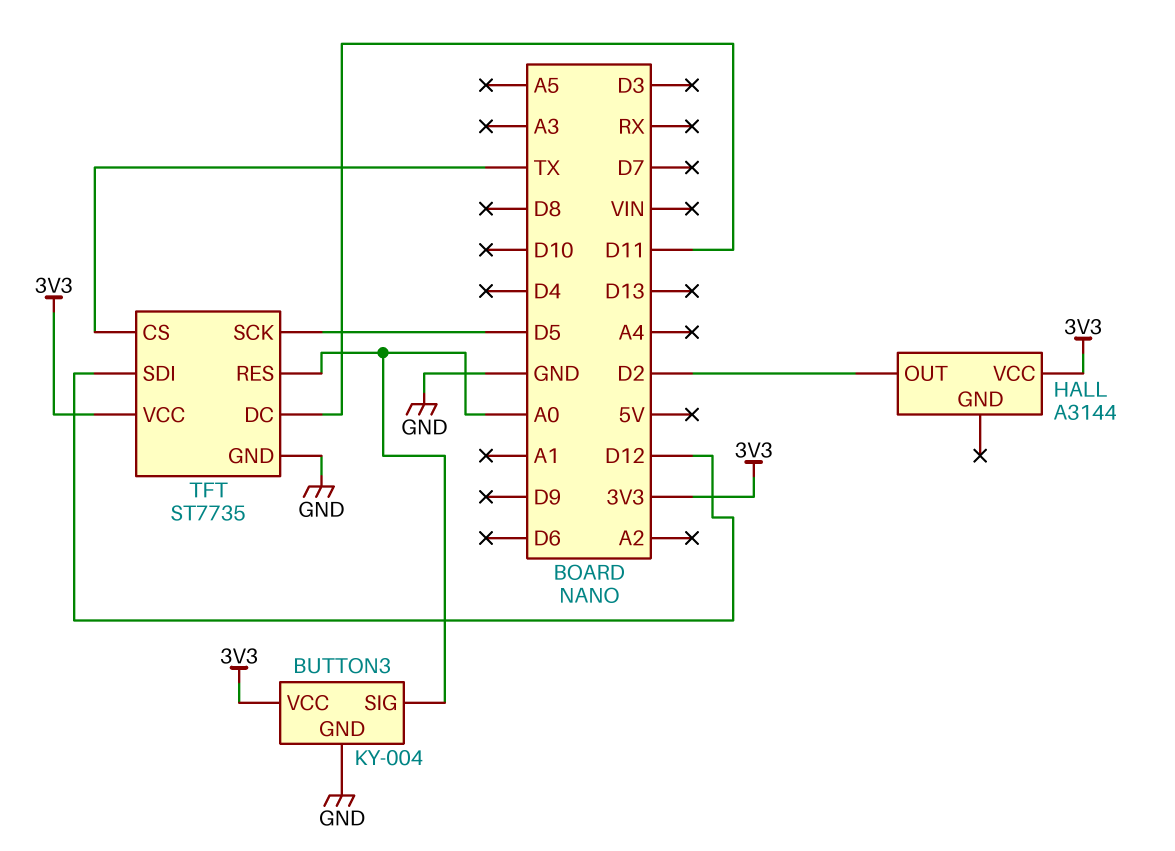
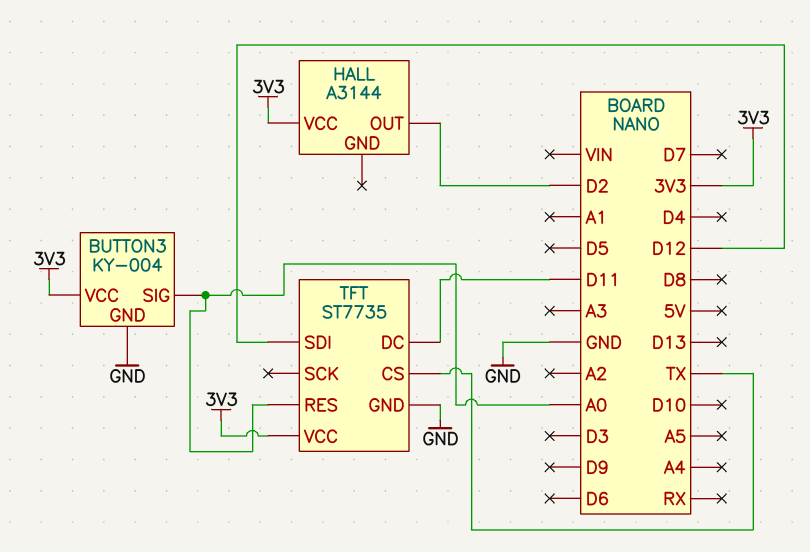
TFT pin SCK: D5 -> none

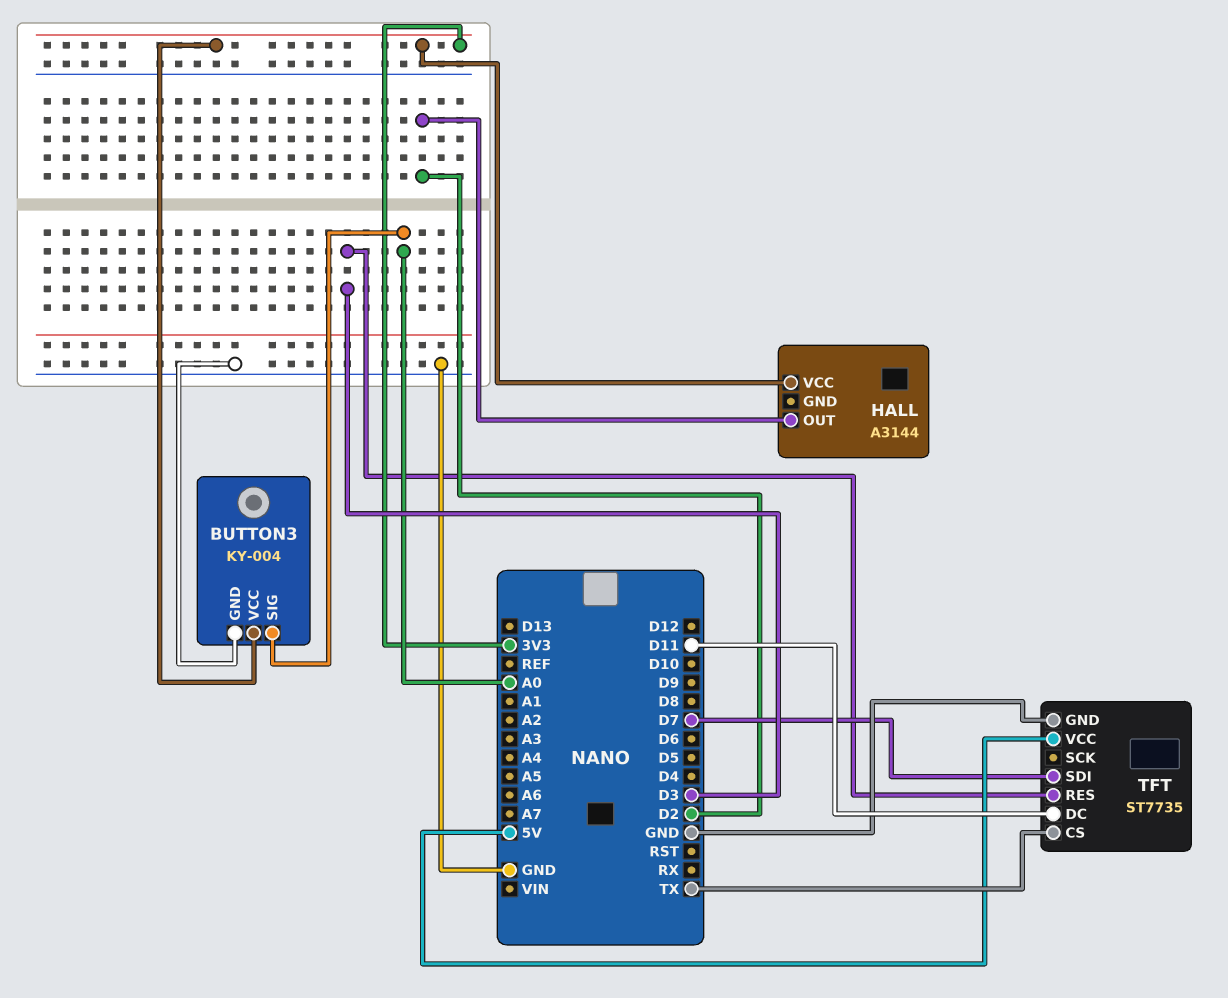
TFT pin RES: A0 -> D3
TFT pin SDI: D12 -> D7
TFT pin VCC: 3V3 -> 5V

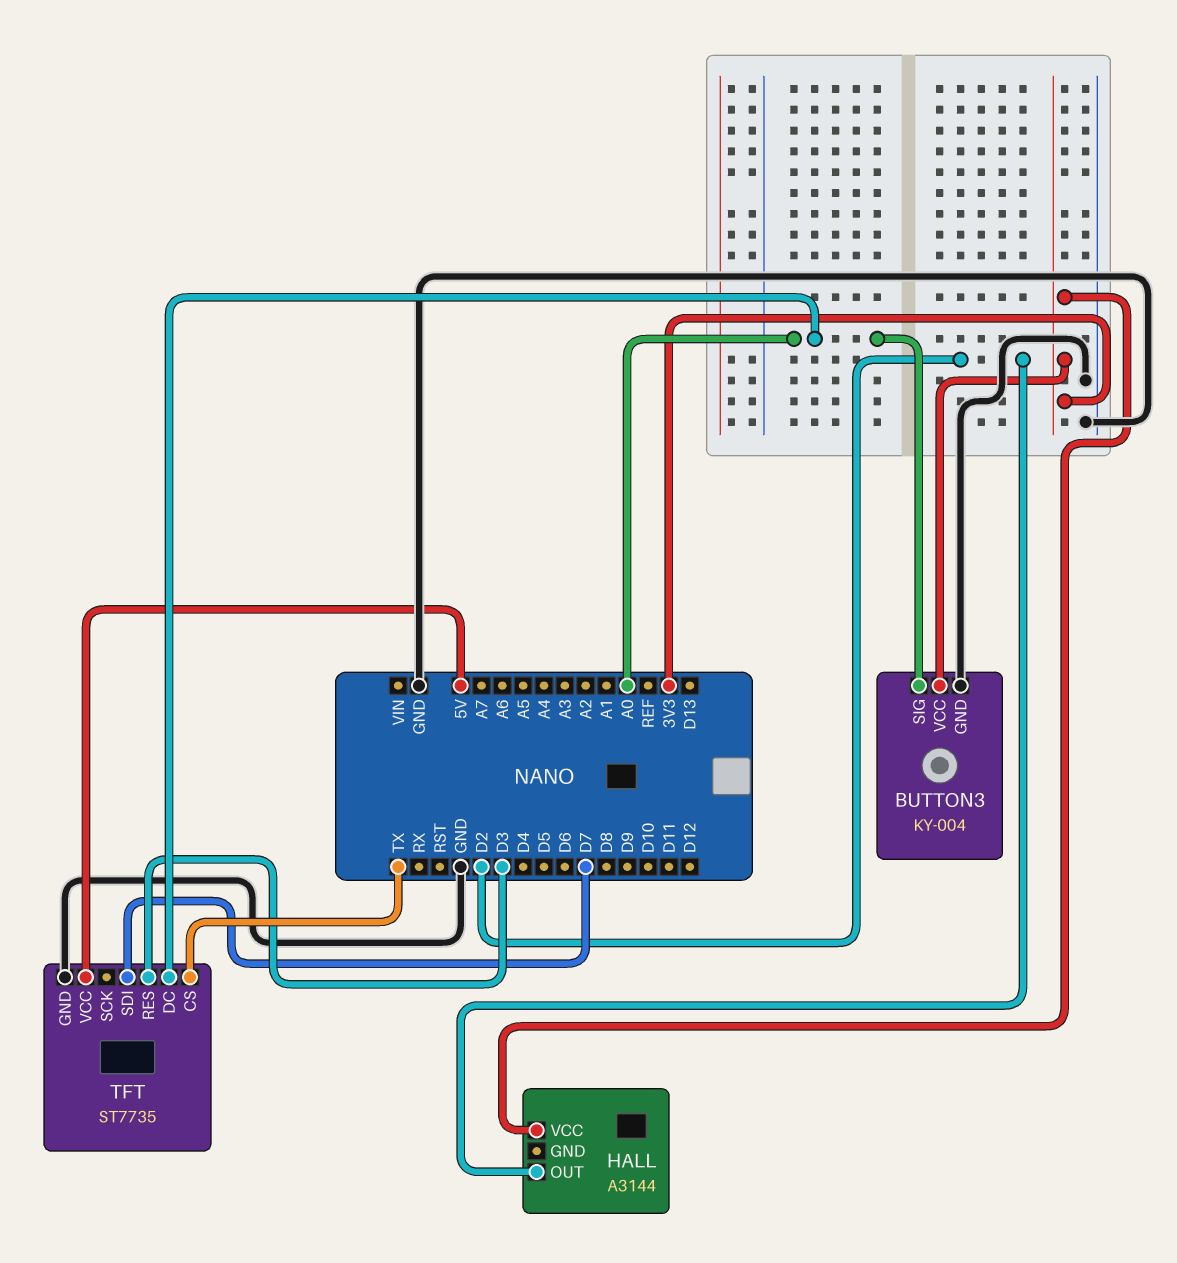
TFT pin DC: D11 -> A0

